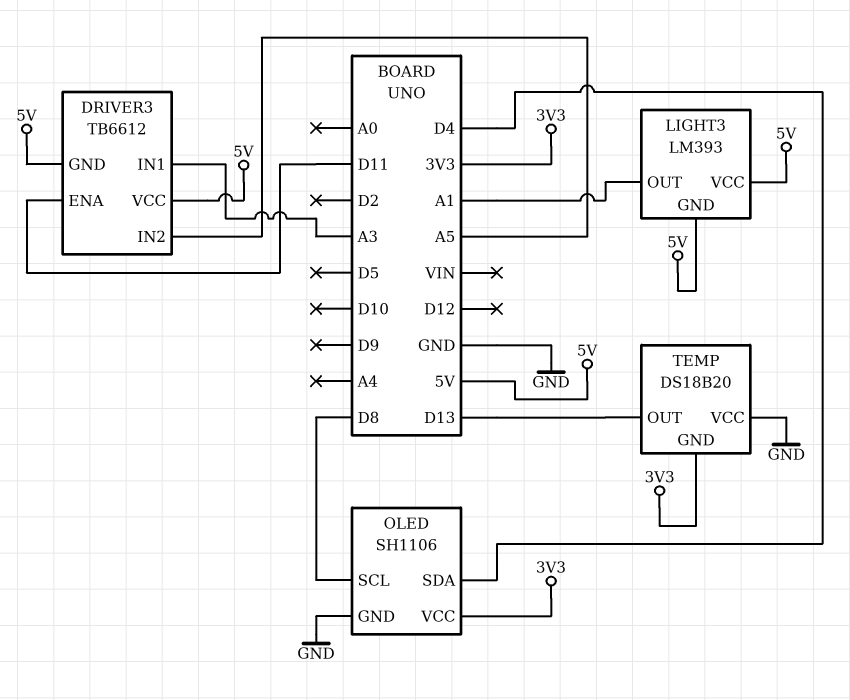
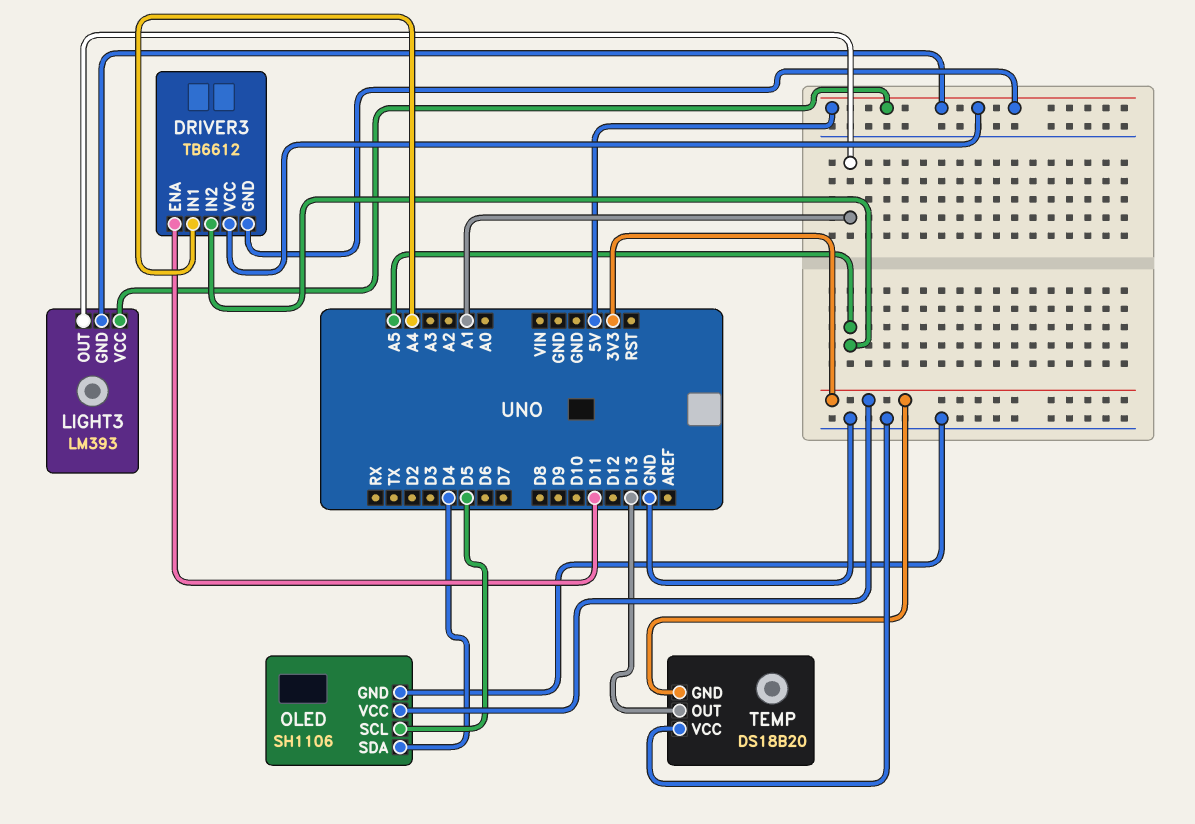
DRIVER3 pin IN1: A3 -> A4
OLED pin SCL: D8 -> D5

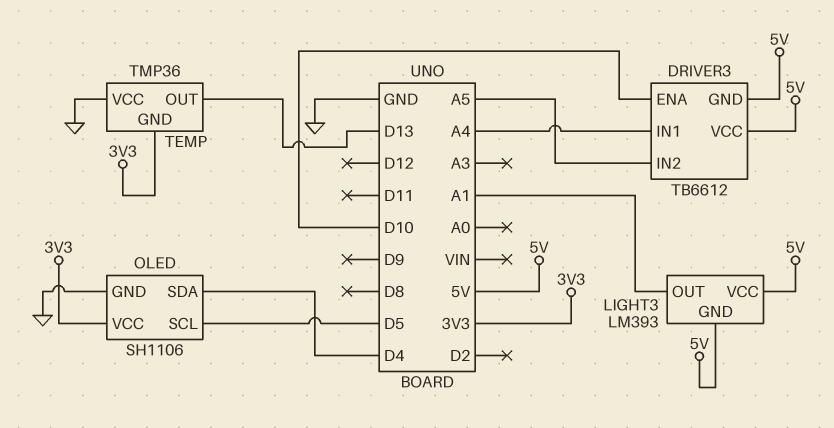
DRIVER3 pin ENA: D11 -> D10
TEMP: DS18B20 -> TMP36

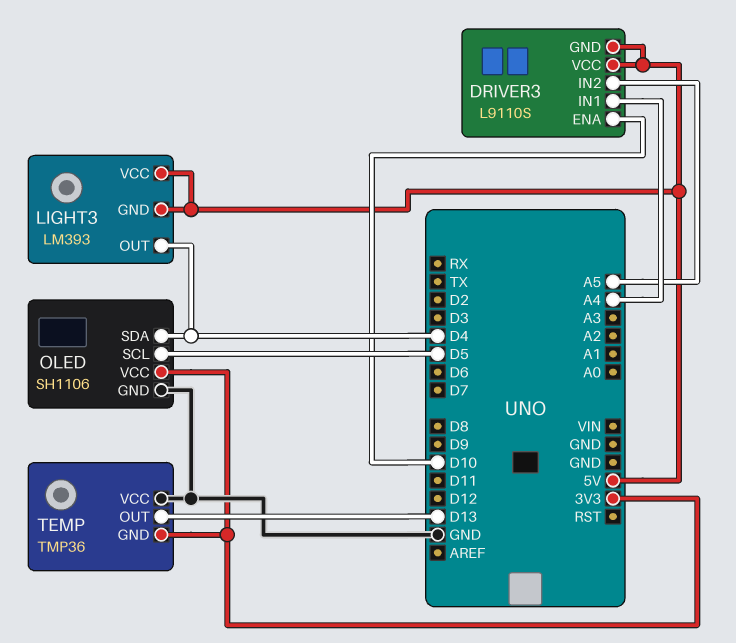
DRIVER3: TB6612 -> L9110S
LIGHT3 pin OUT: A1 -> D4

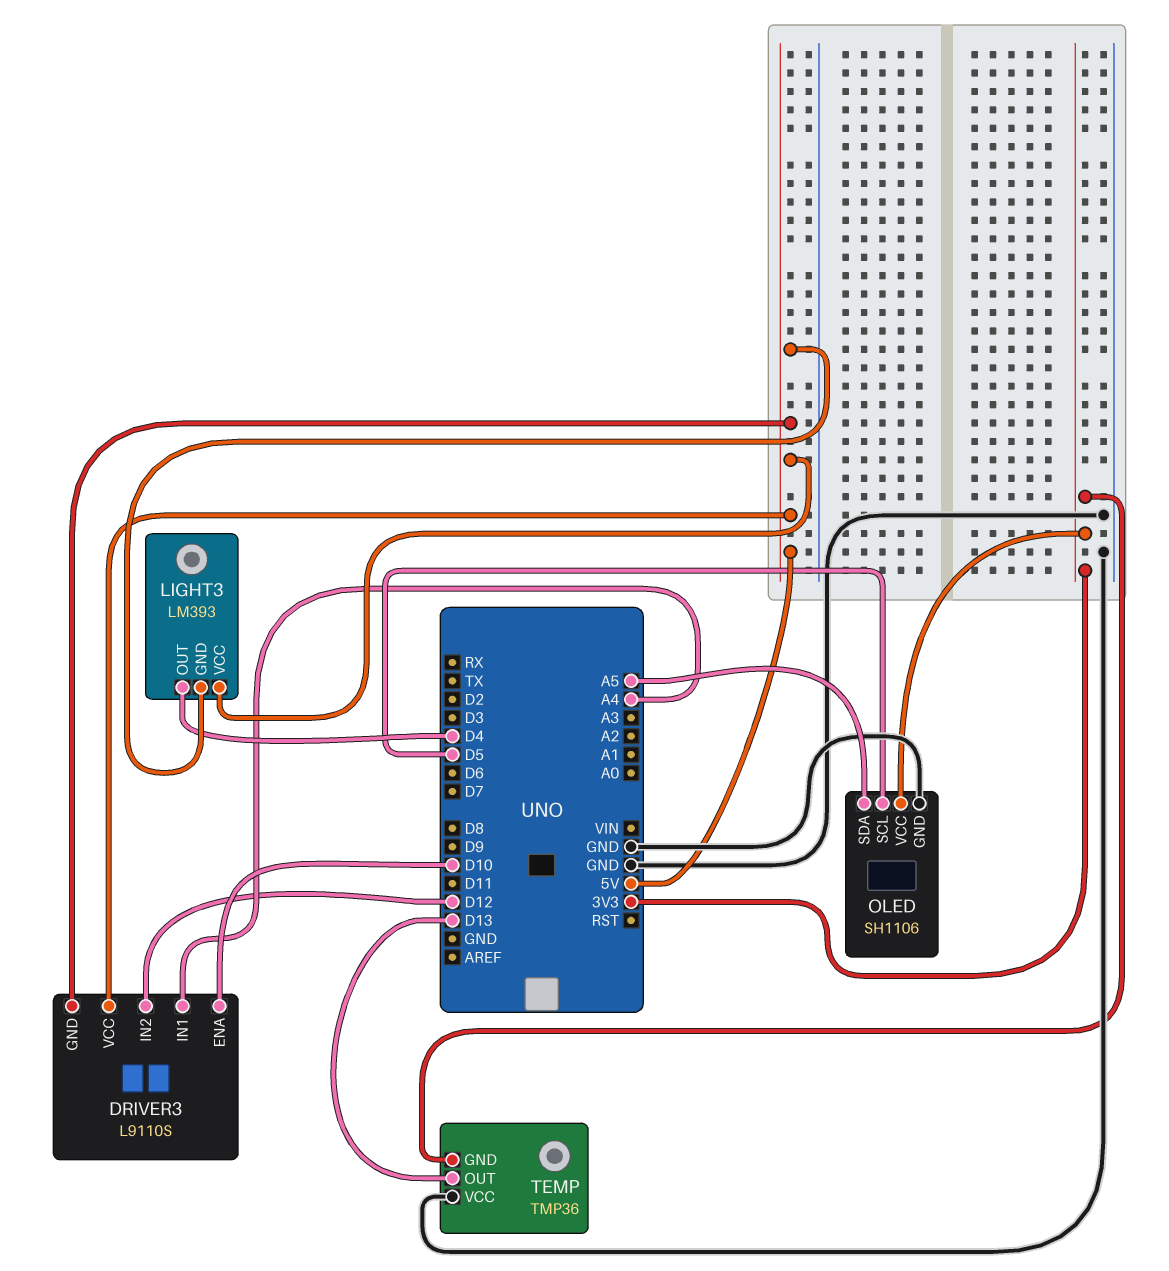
DRIVER3 pin IN2: A5 -> D12
OLED pin SDA: D4 -> A5

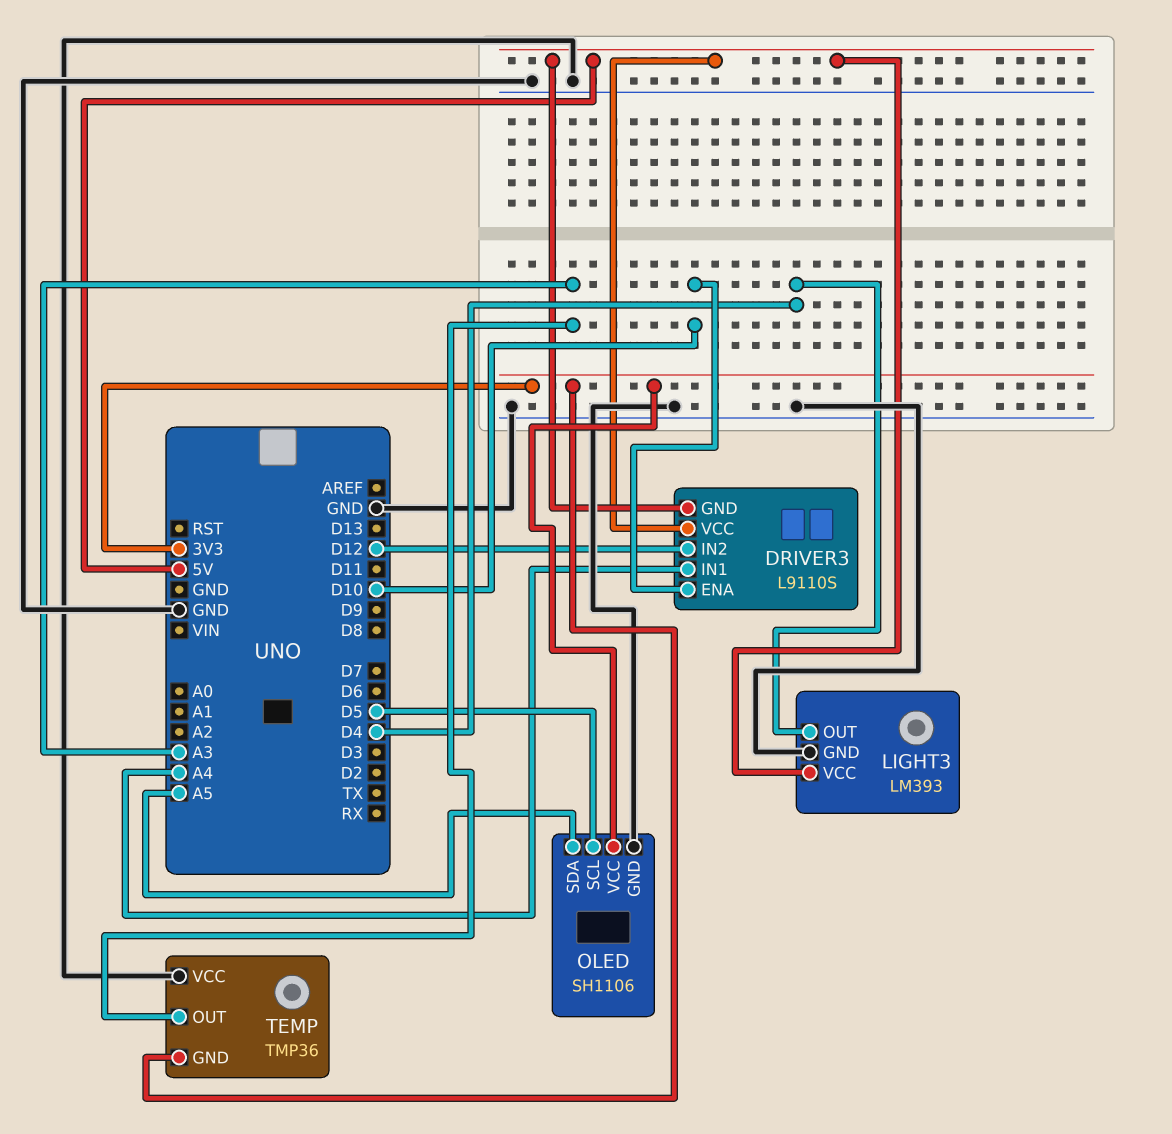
LIGHT3 pin GND: 5V -> GND
TEMP pin OUT: D13 -> A3

